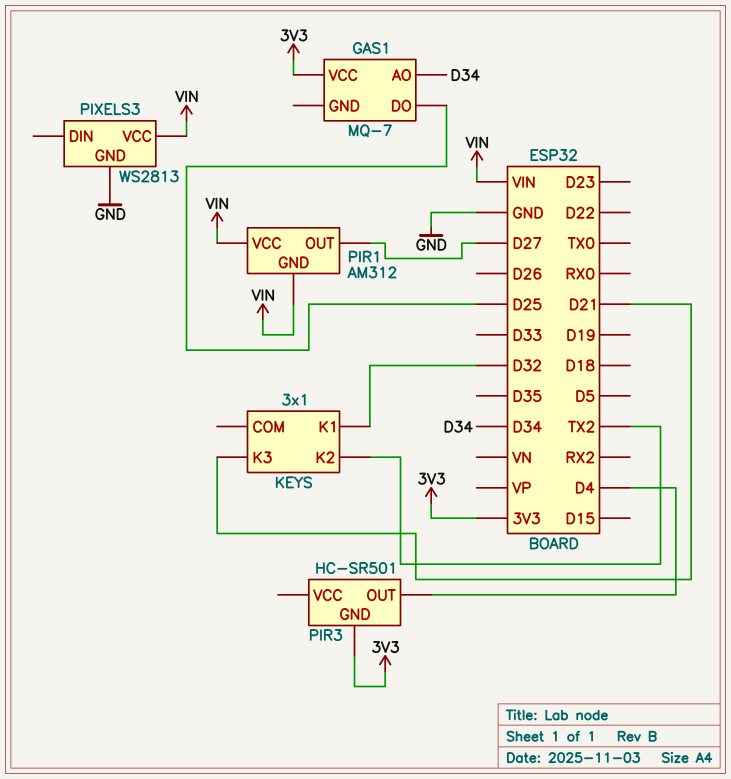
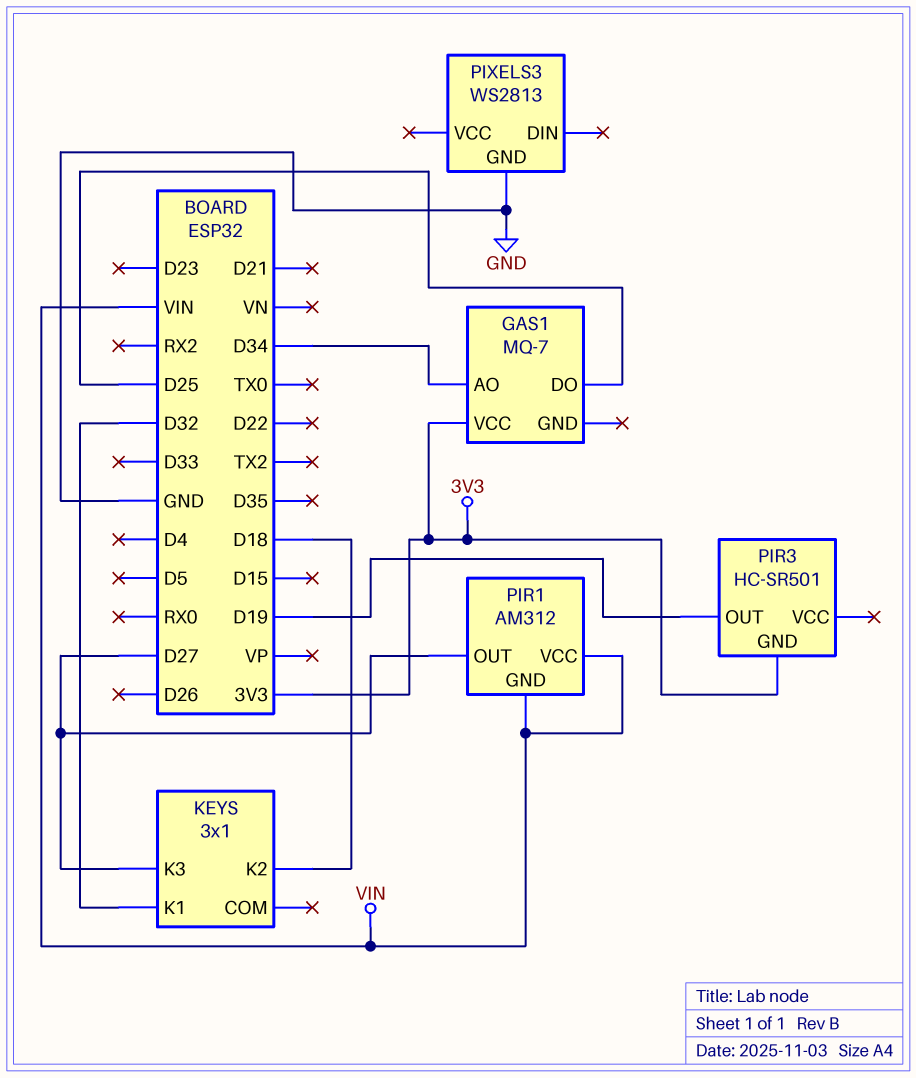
KEYS pin K2: TX2 -> D18
KEYS pin K3: D21 -> D27
PIR3 pin OUT: D4 -> D19
PIXELS3 pin VCC: VIN -> none

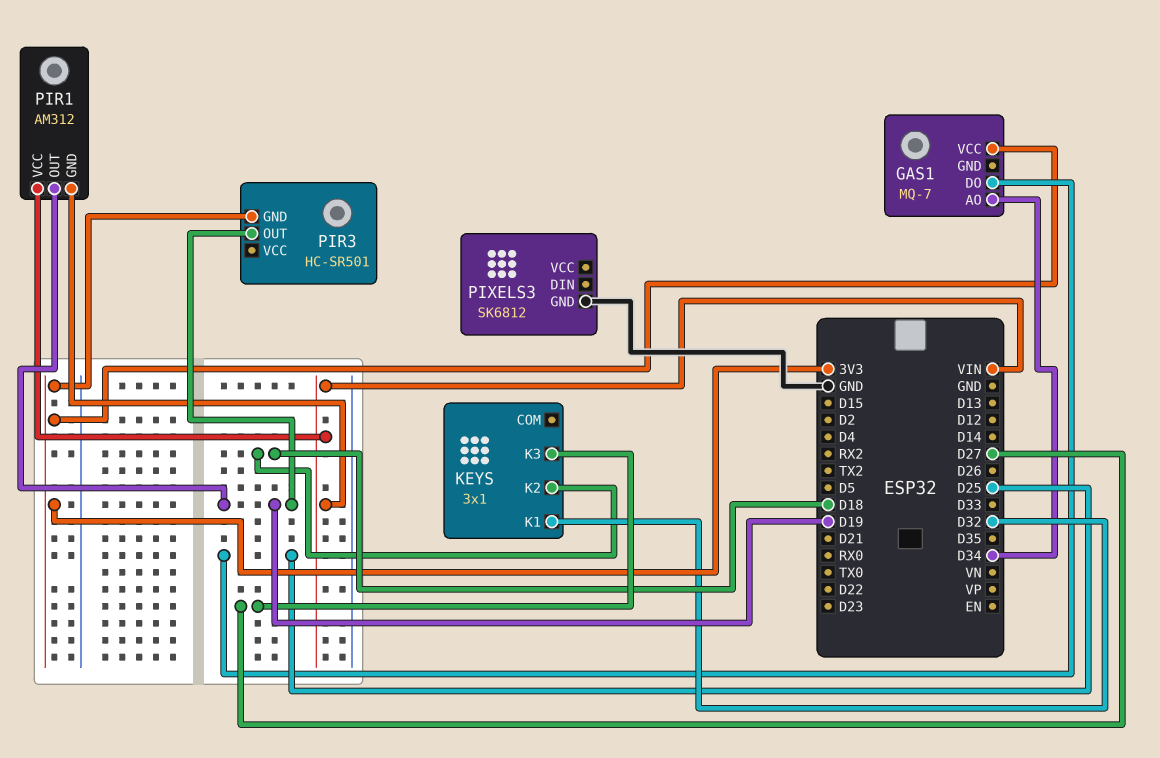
PIR1 pin OUT: D27 -> D19
PIXELS3: WS2813 -> SK6812

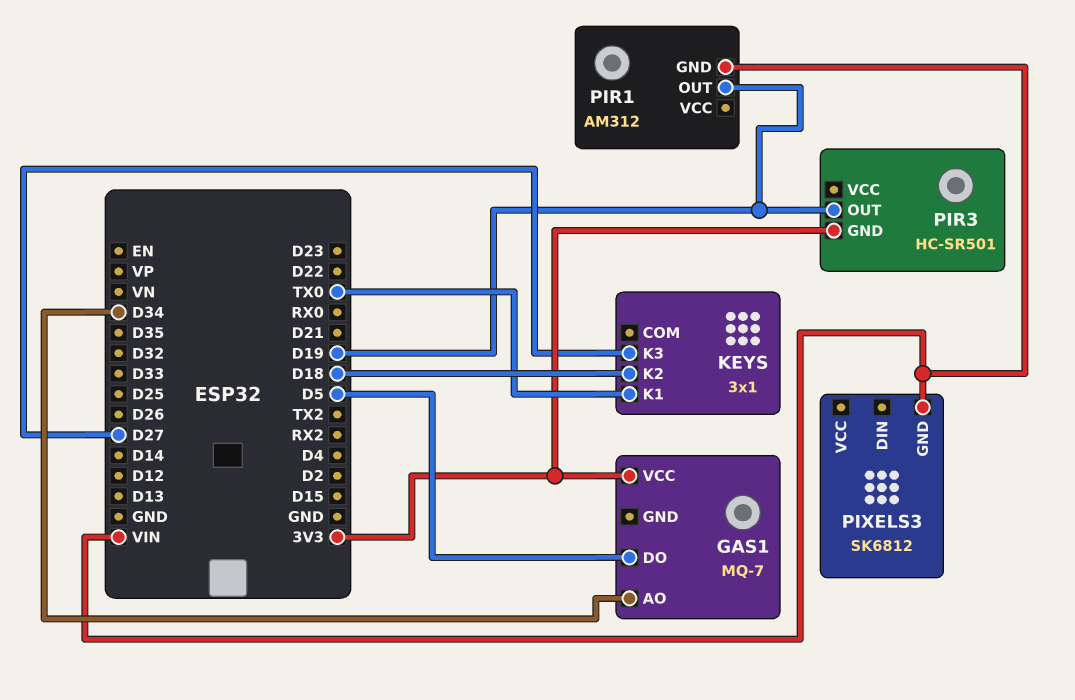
GAS1 pin DO: D25 -> D5
KEYS pin K1: D32 -> TX0
PIR1 pin VCC: VIN -> none
PIXELS3 pin GND: GND -> VIN

